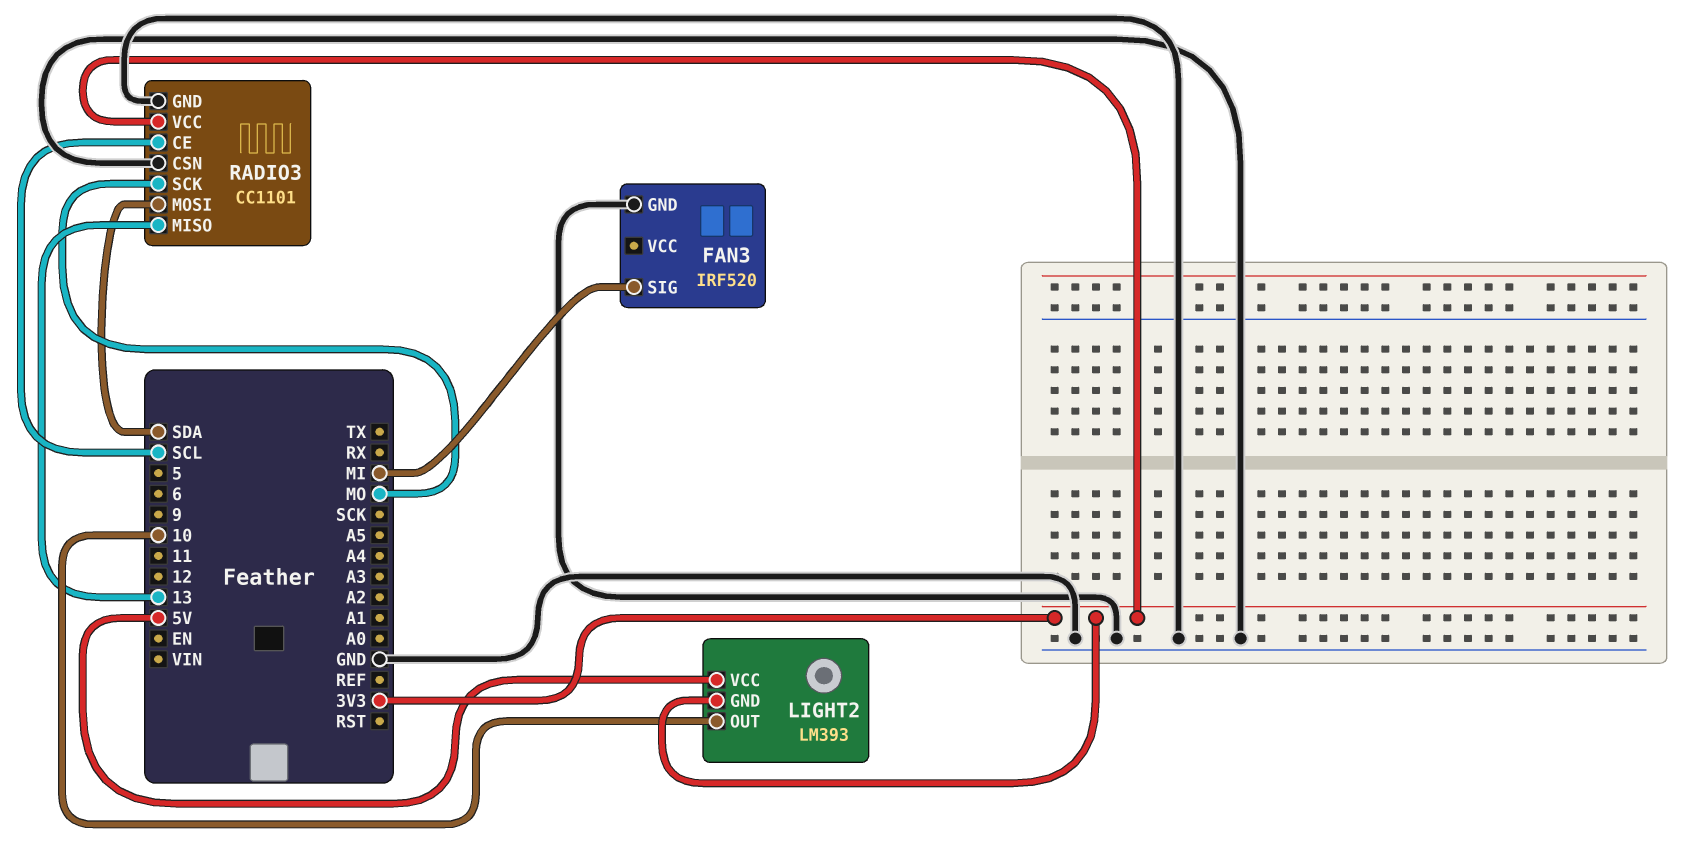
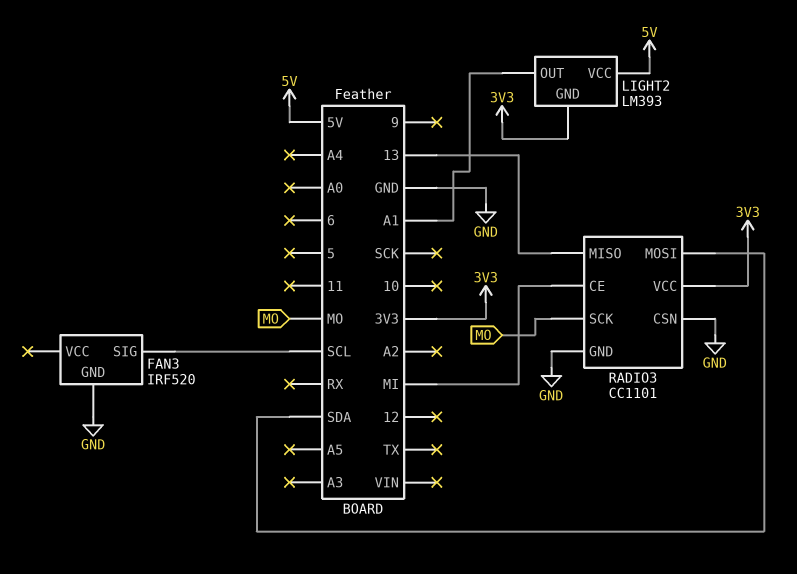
FAN3 pin SIG: MI -> SCL
LIGHT2 pin OUT: 10 -> A1
RADIO3 pin CE: SCL -> MI

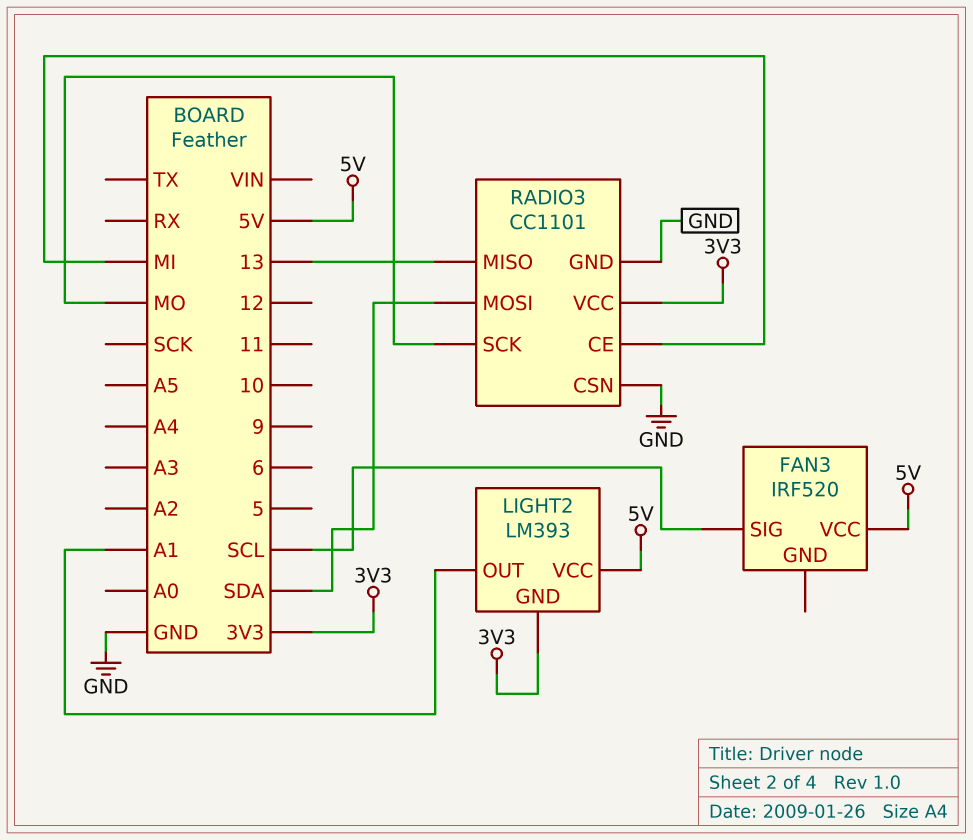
FAN3 pin GND: GND -> none
FAN3 pin VCC: none -> 5V

